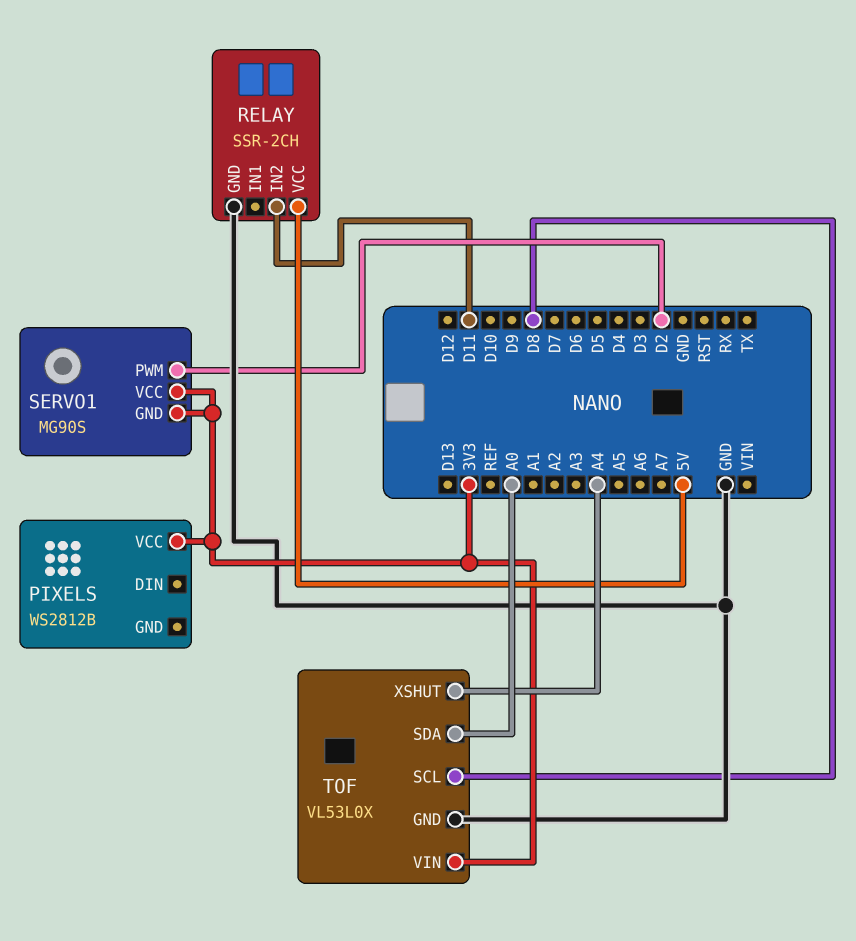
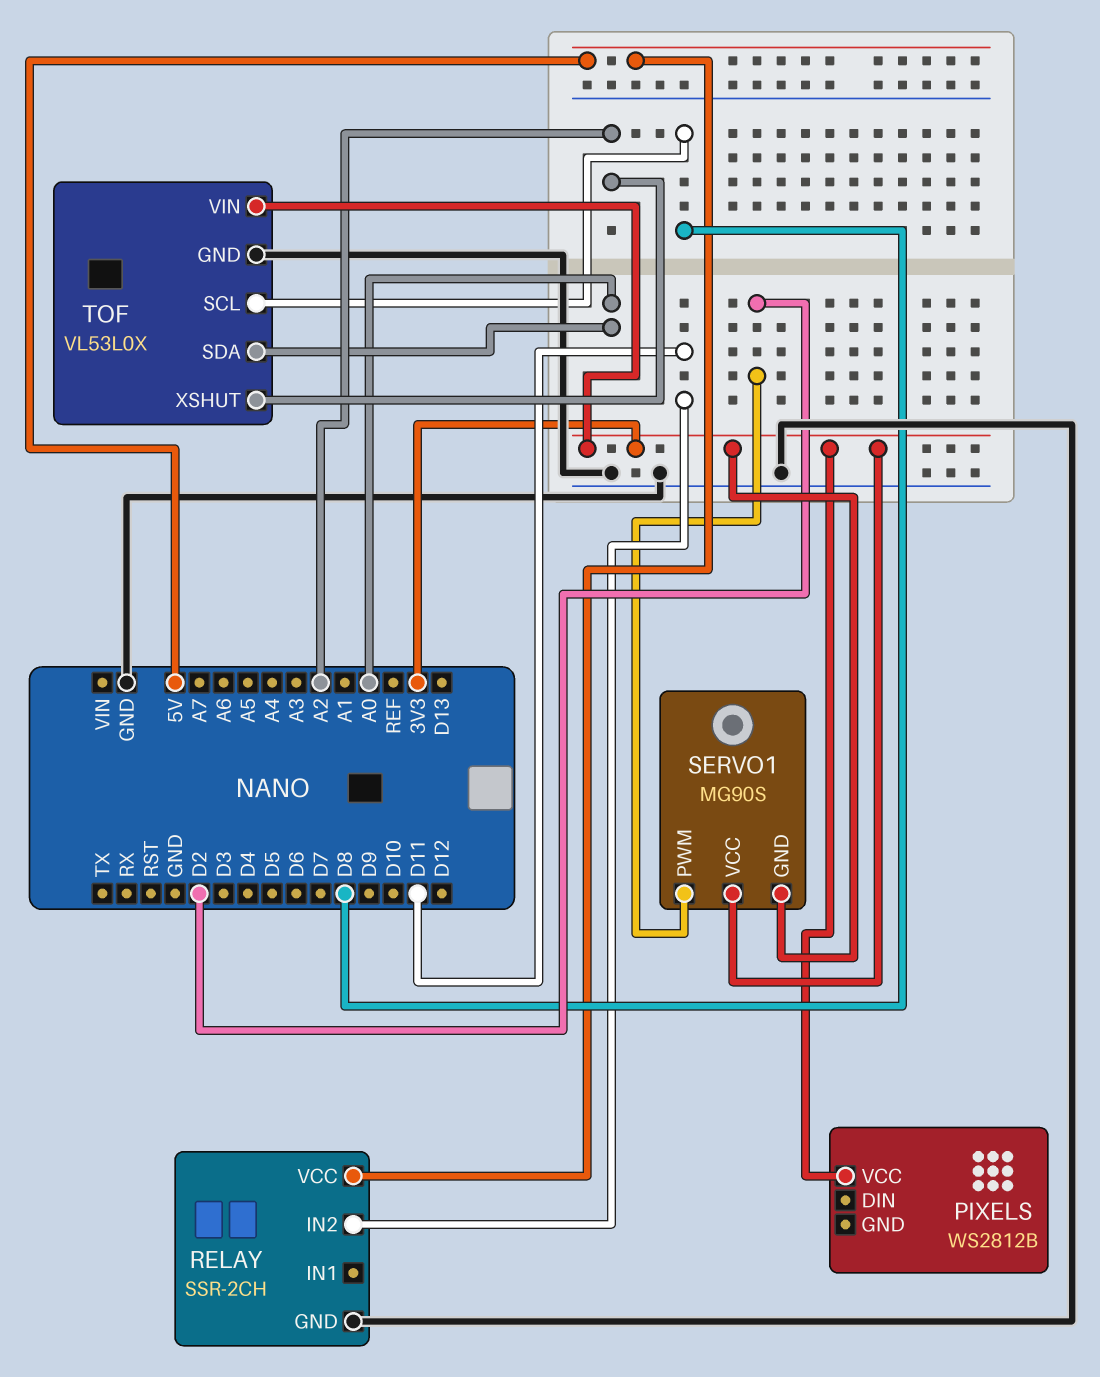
TOF pin XSHUT: A4 -> A2

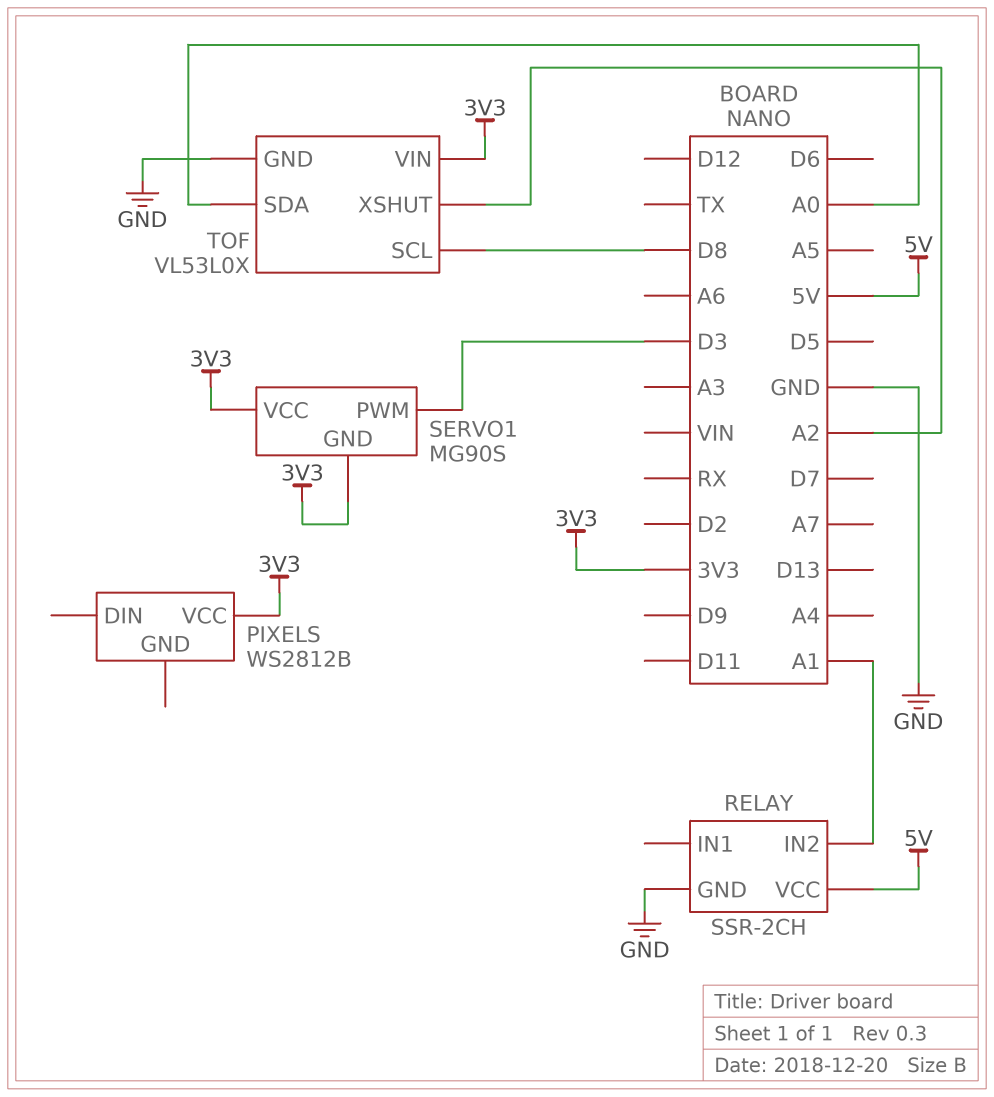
RELAY pin IN2: D11 -> A1
SERVO1 pin PWM: D2 -> D3

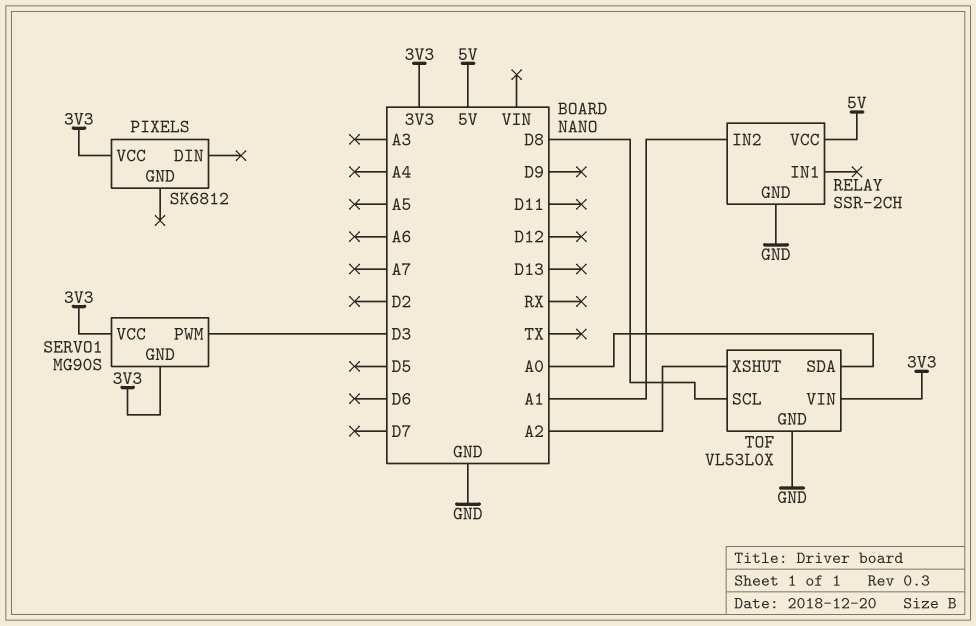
PIXELS: WS2812B -> SK6812

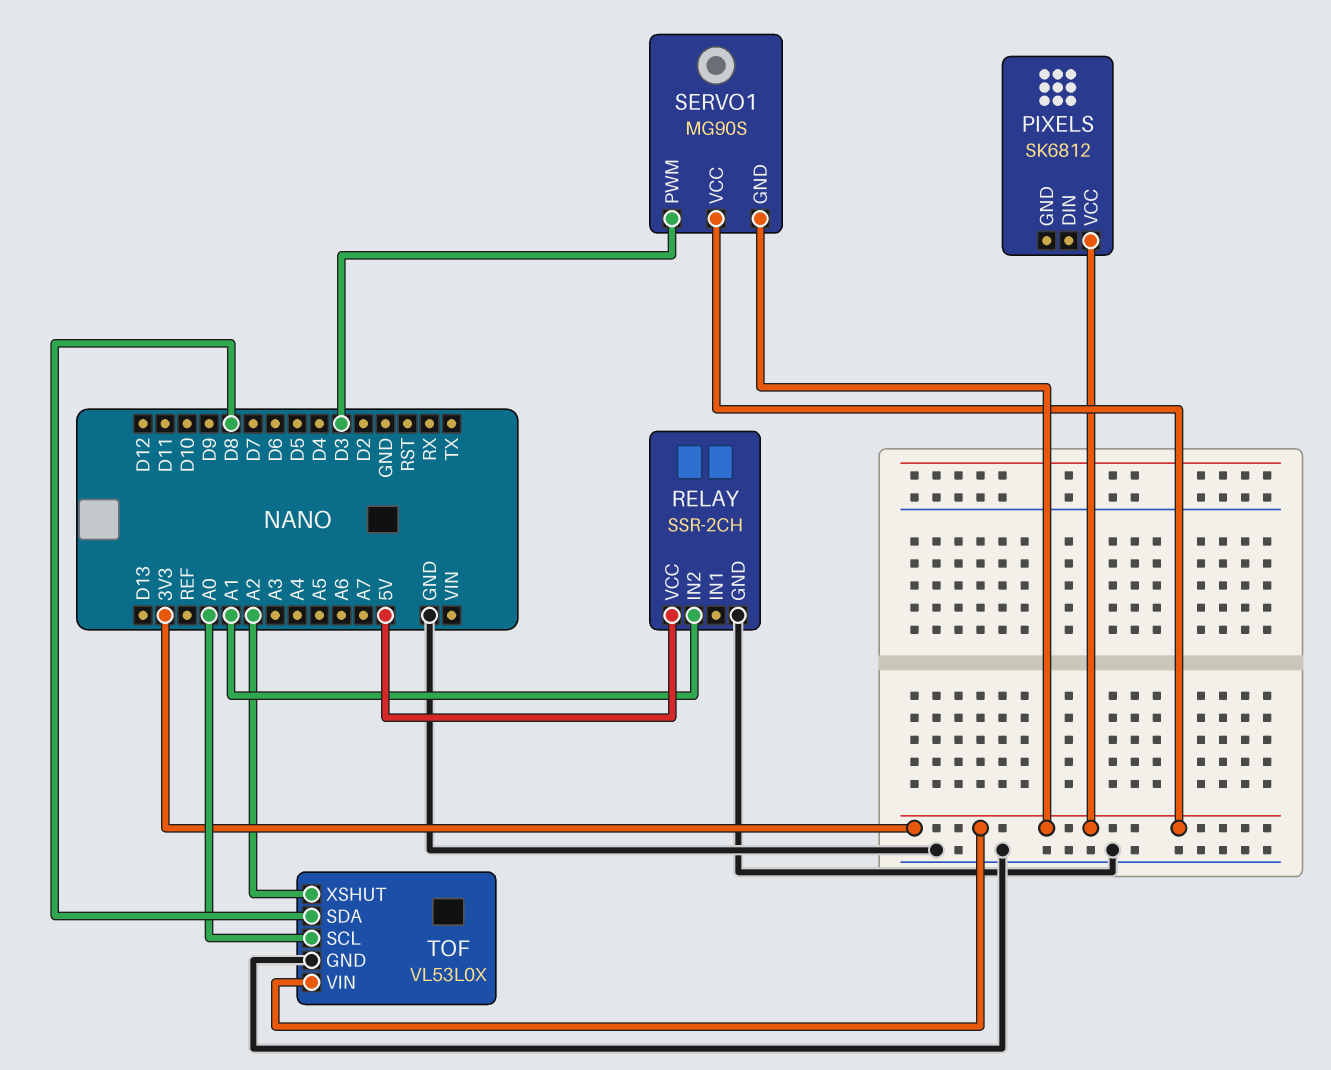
TOF pin SCL: D8 -> A0
TOF pin SDA: A0 -> D8

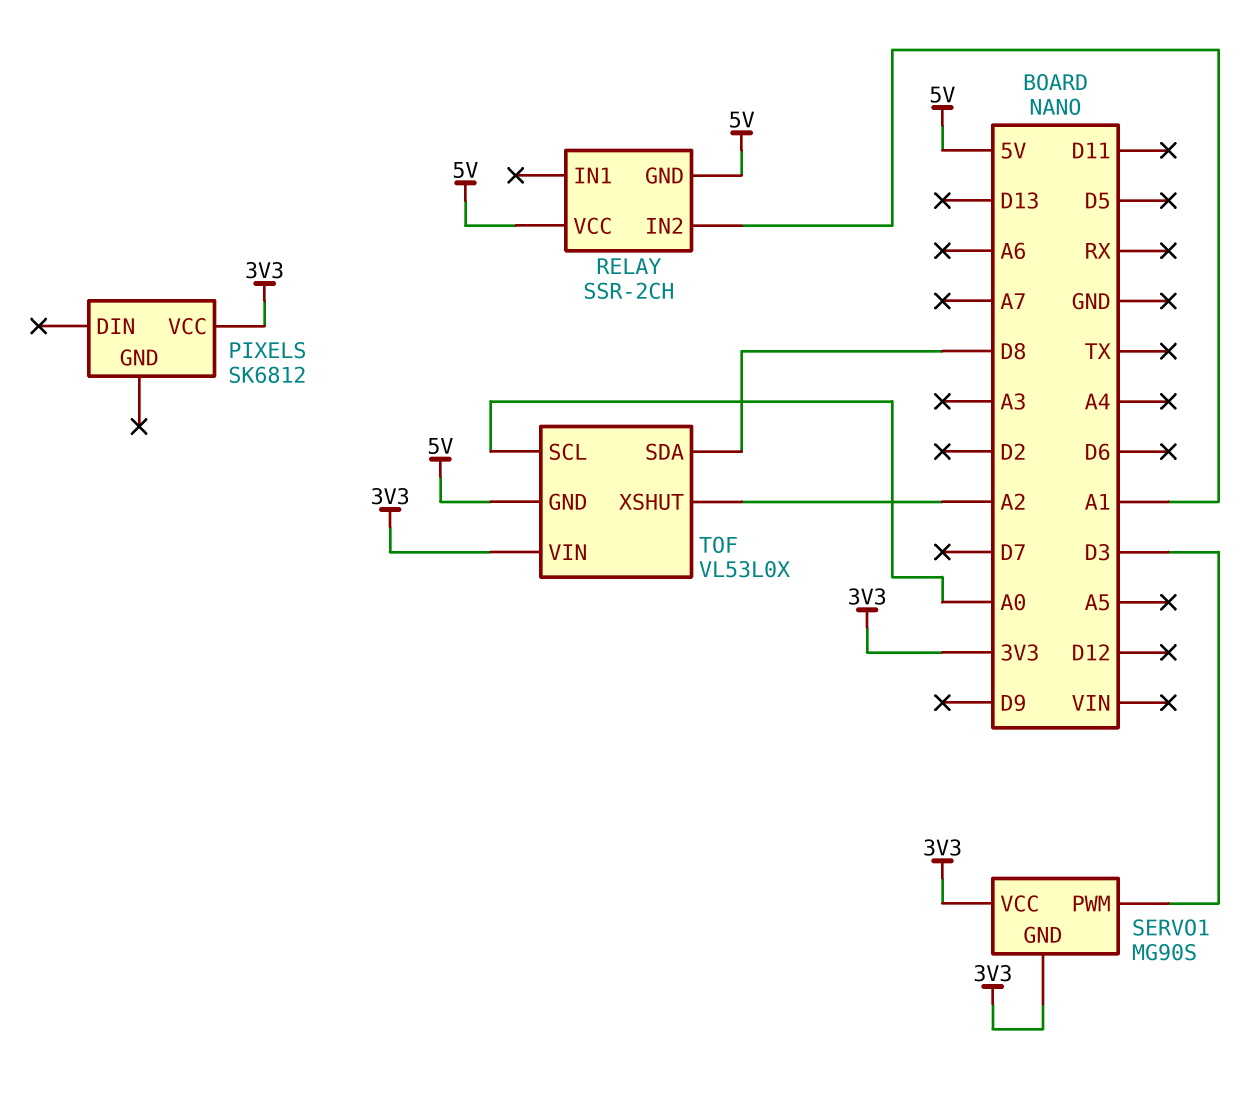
RELAY pin GND: GND -> 5V
TOF pin GND: GND -> 5V

